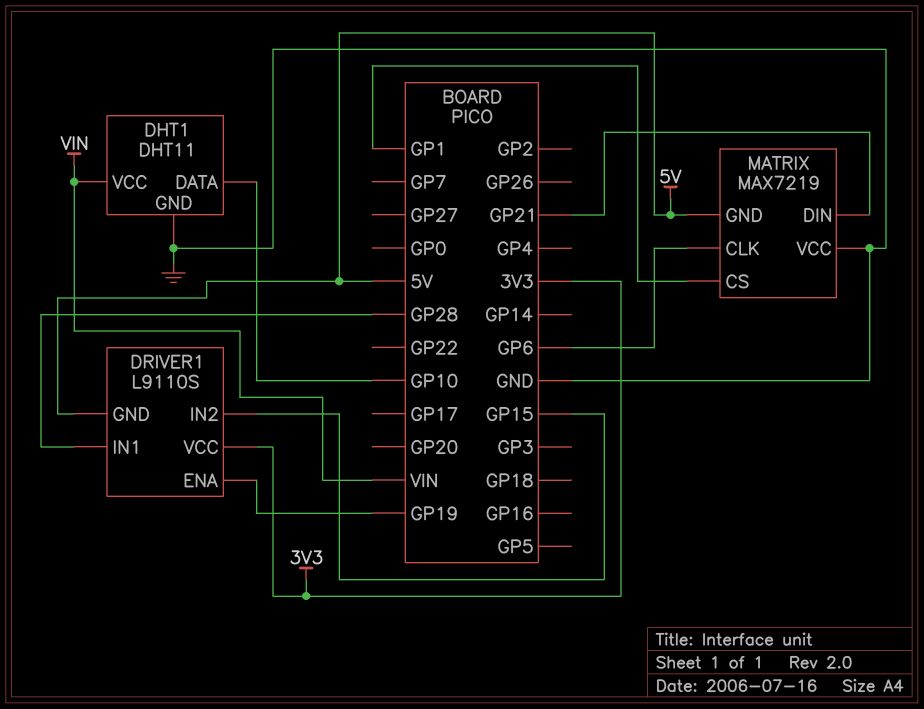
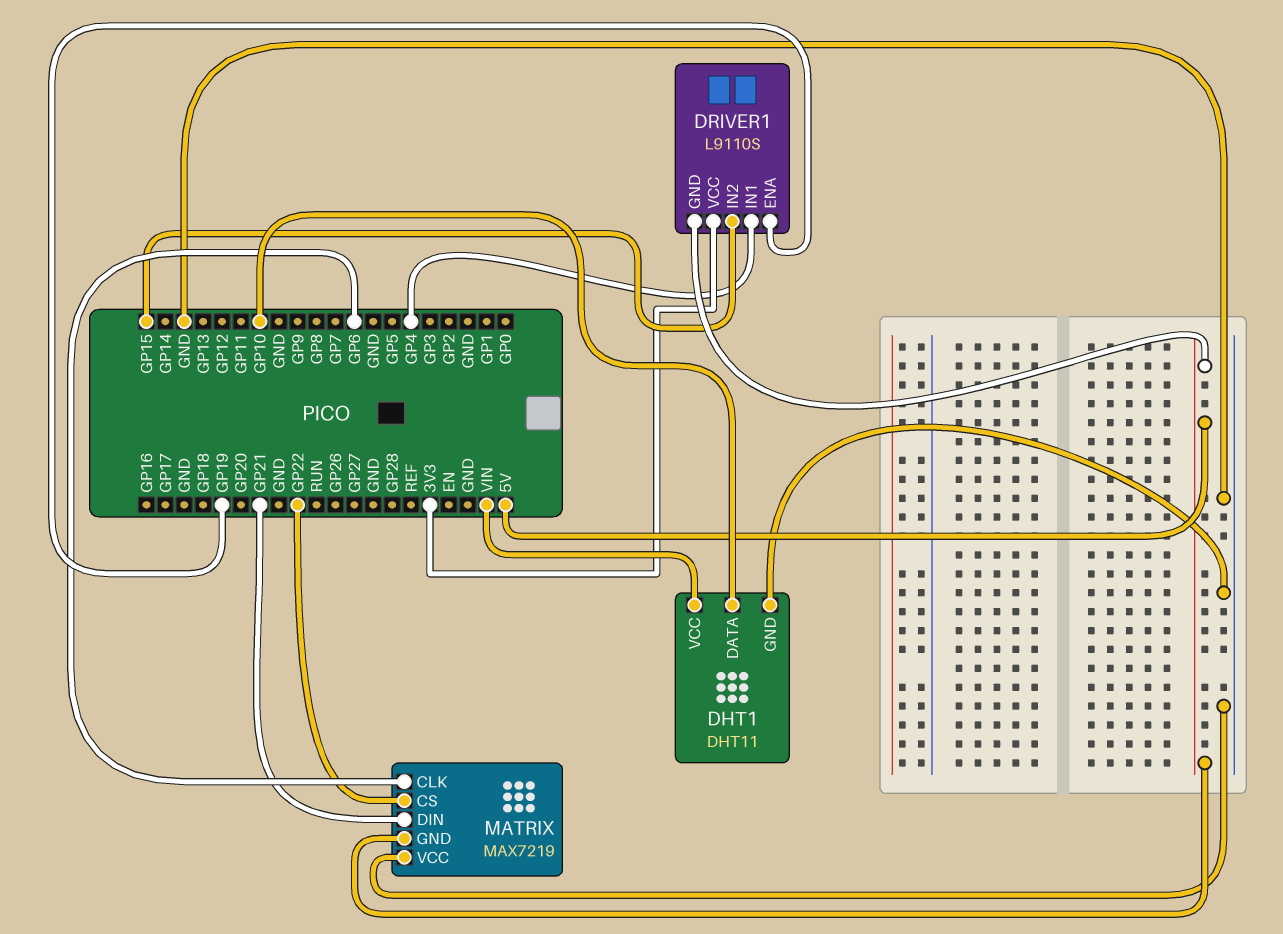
DRIVER1 pin IN1: GP28 -> GP4
MATRIX pin CS: GP1 -> GP22

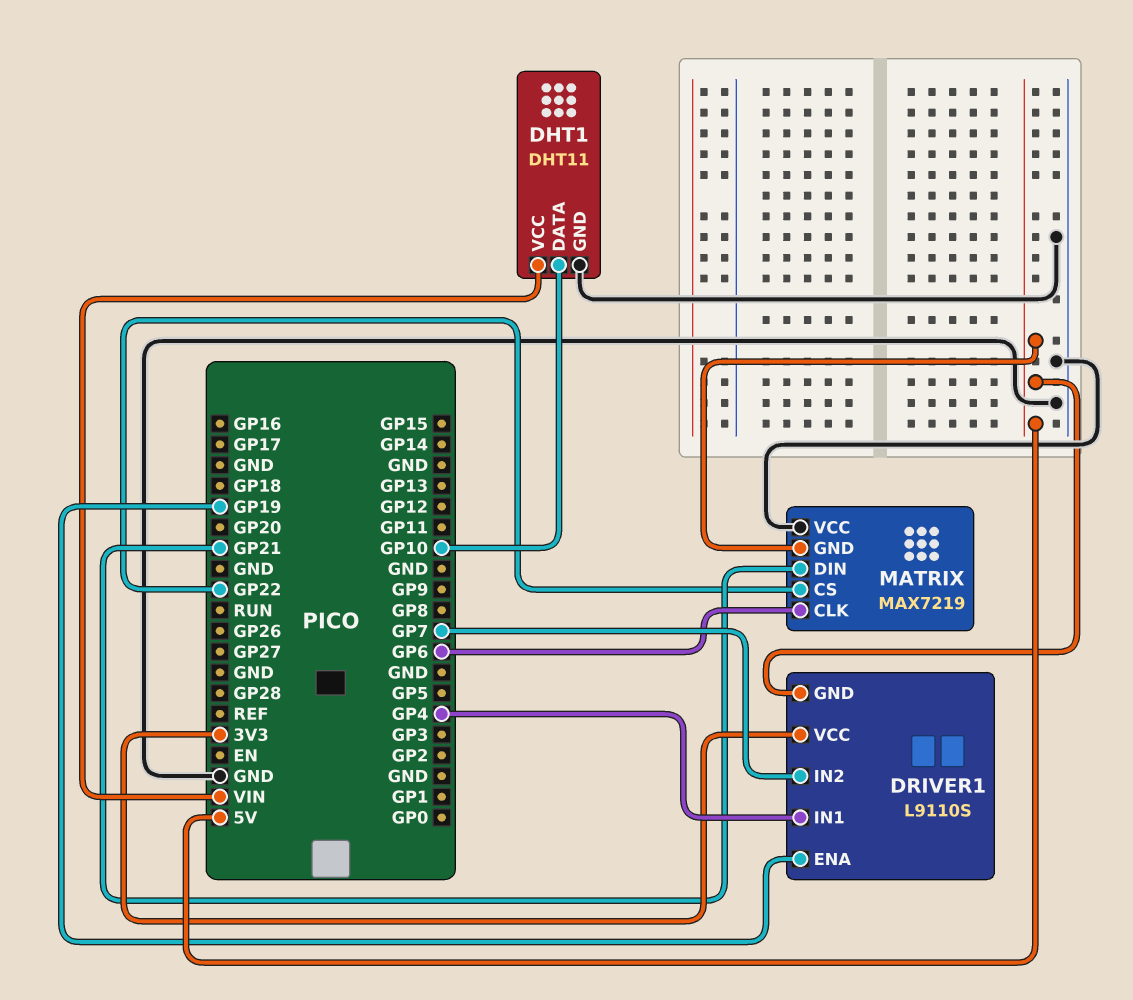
DRIVER1 pin IN2: GP15 -> GP7

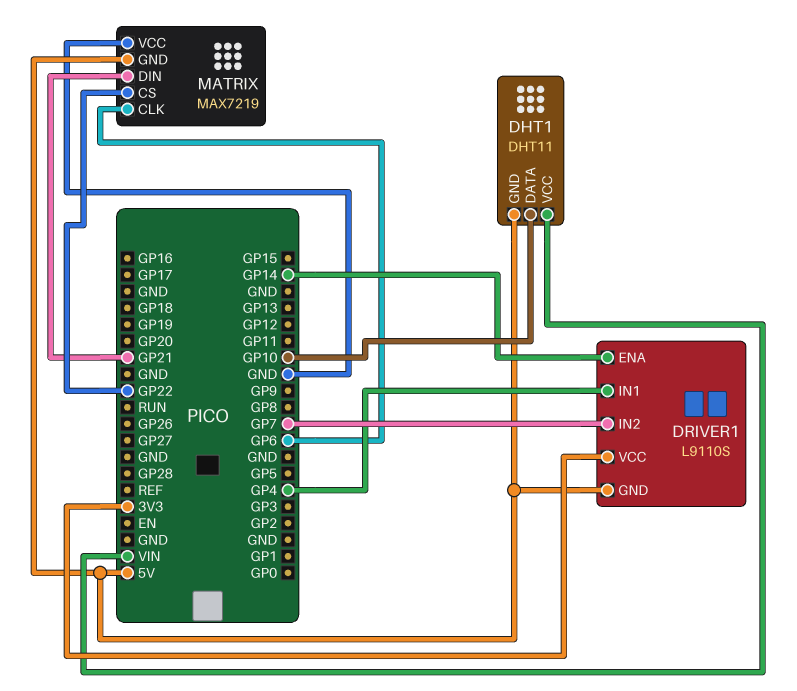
DHT1 pin GND: GND -> 5V
DRIVER1 pin ENA: GP19 -> GP14

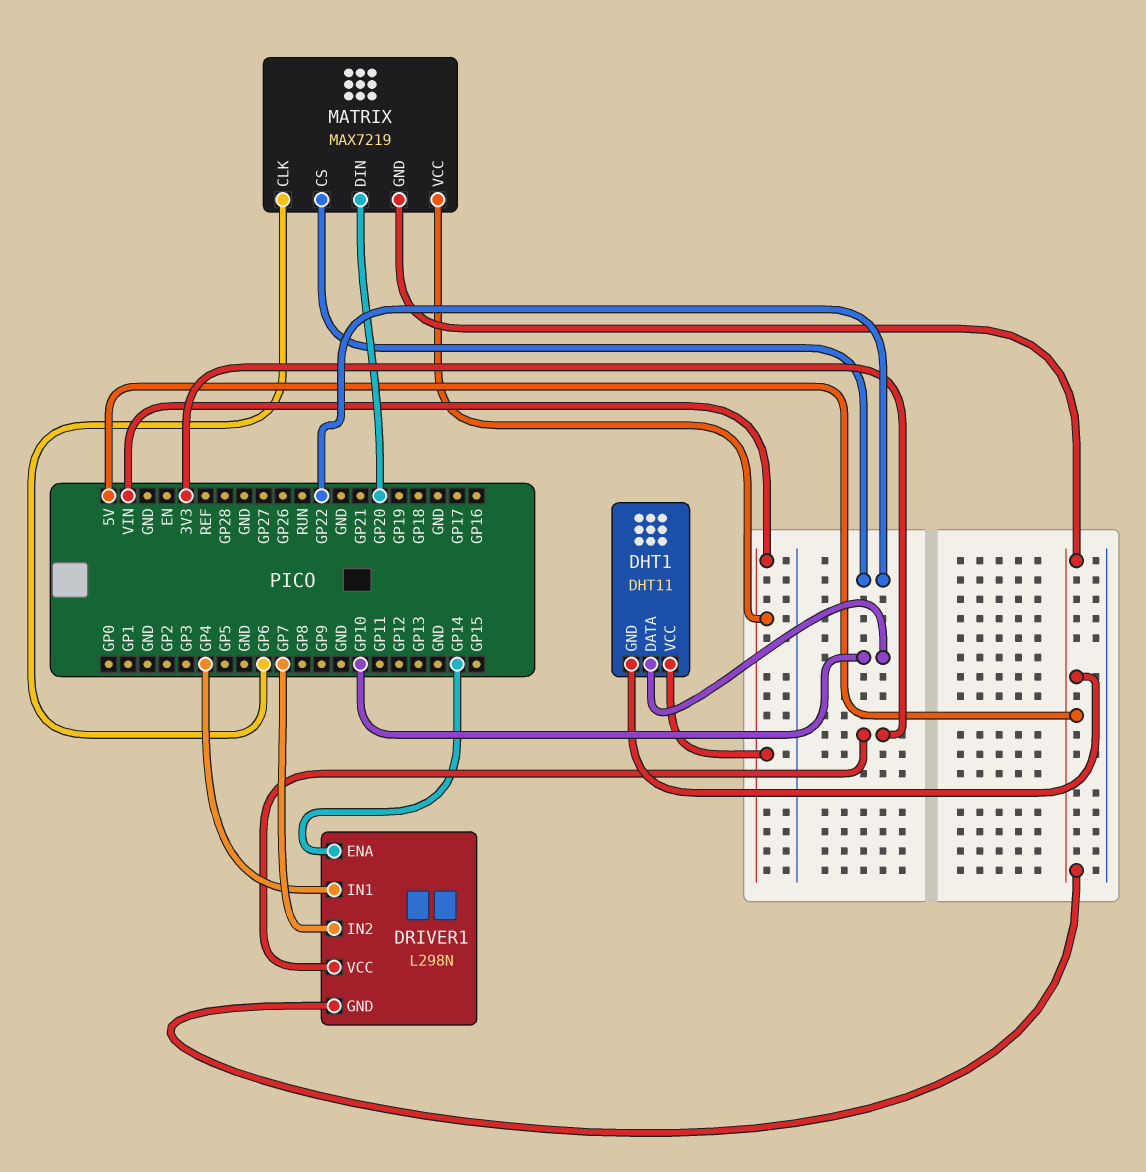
DRIVER1: L9110S -> L298N
MATRIX pin DIN: GP21 -> GP20
MATRIX pin VCC: GND -> VIN

